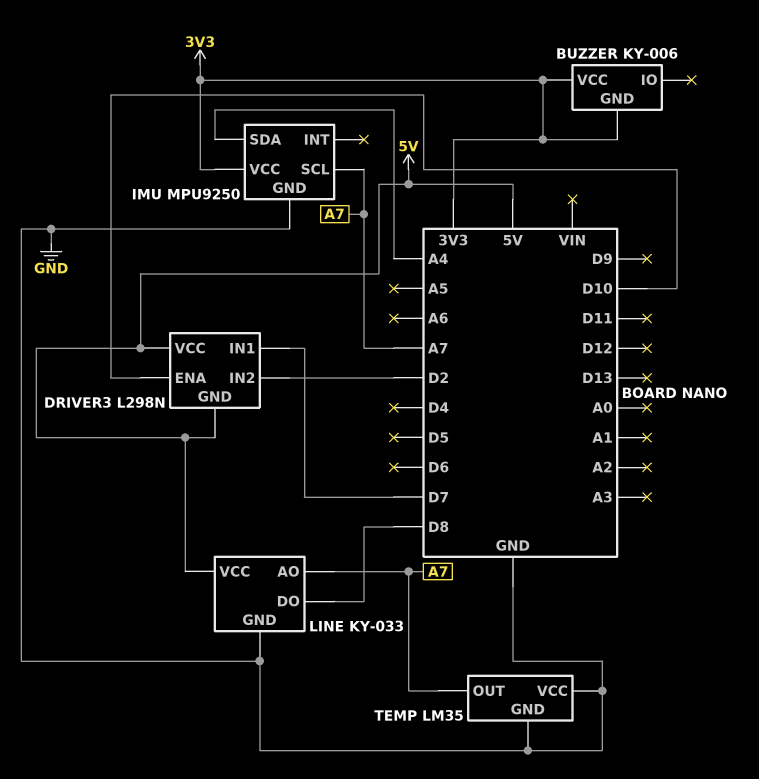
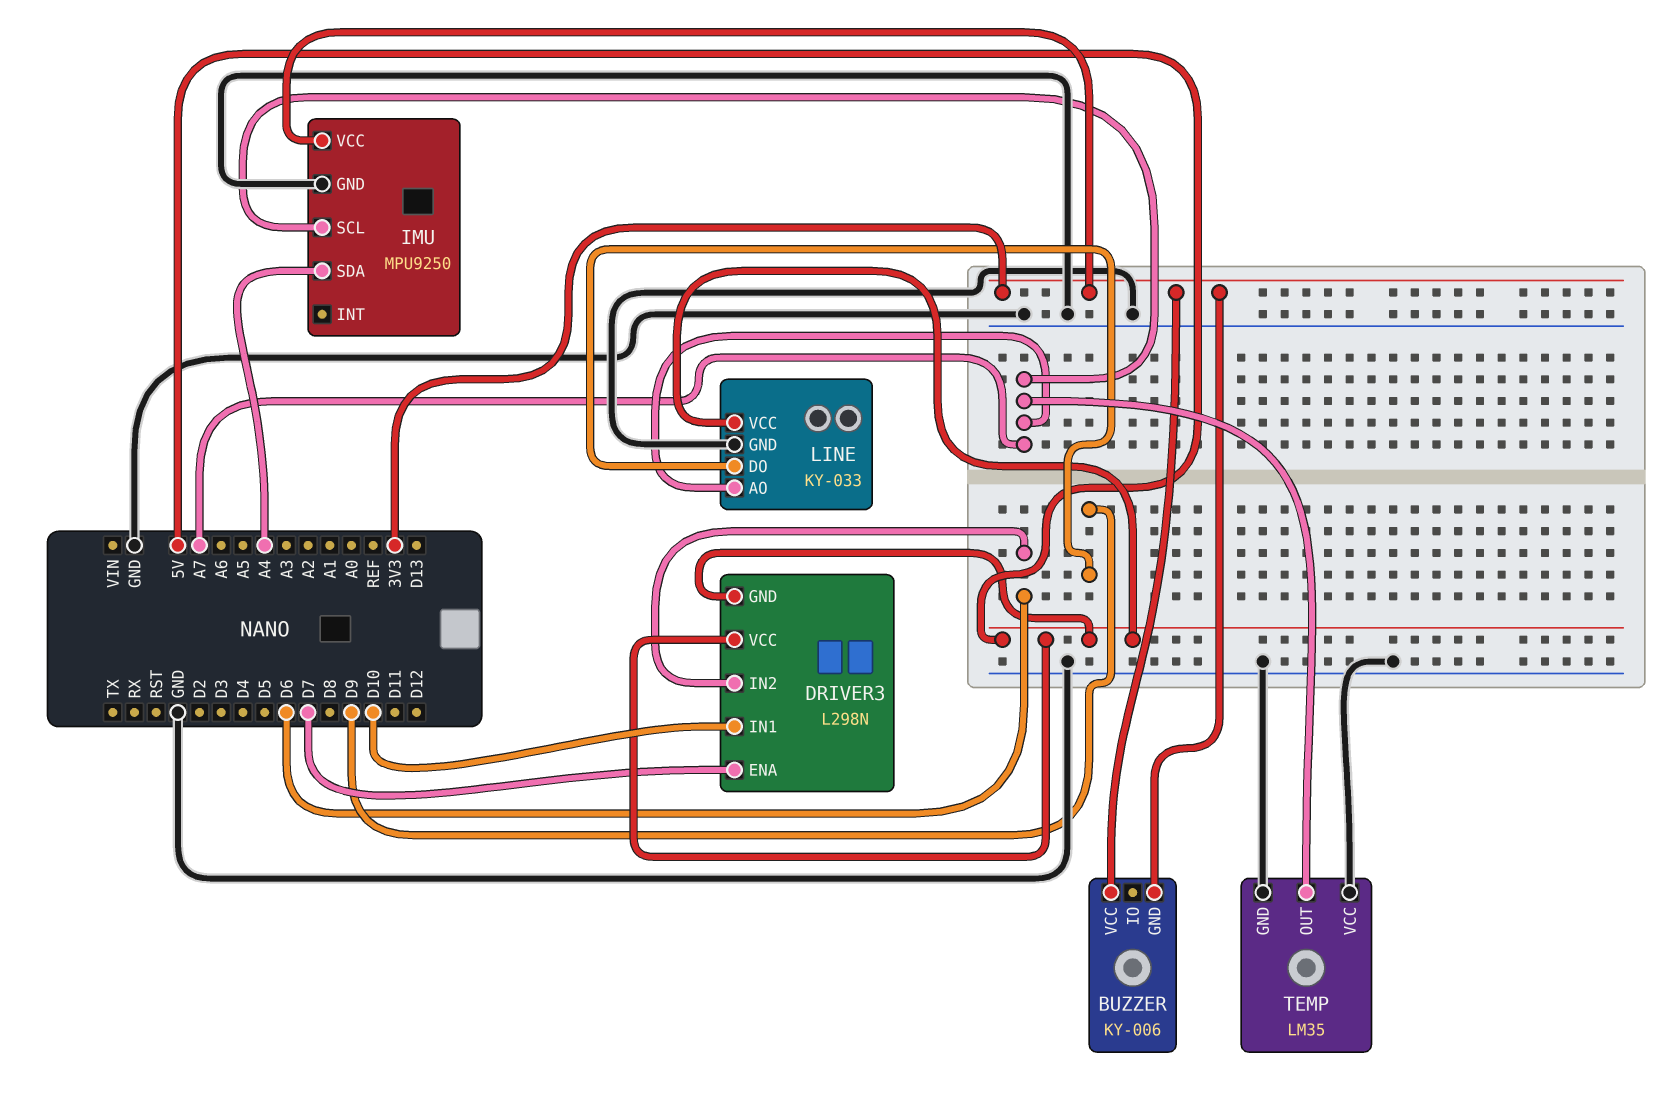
DRIVER3 pin ENA: D10 -> D7
DRIVER3 pin IN1: D7 -> D10
DRIVER3 pin IN2: D2 -> D6
LINE pin DO: D8 -> D9

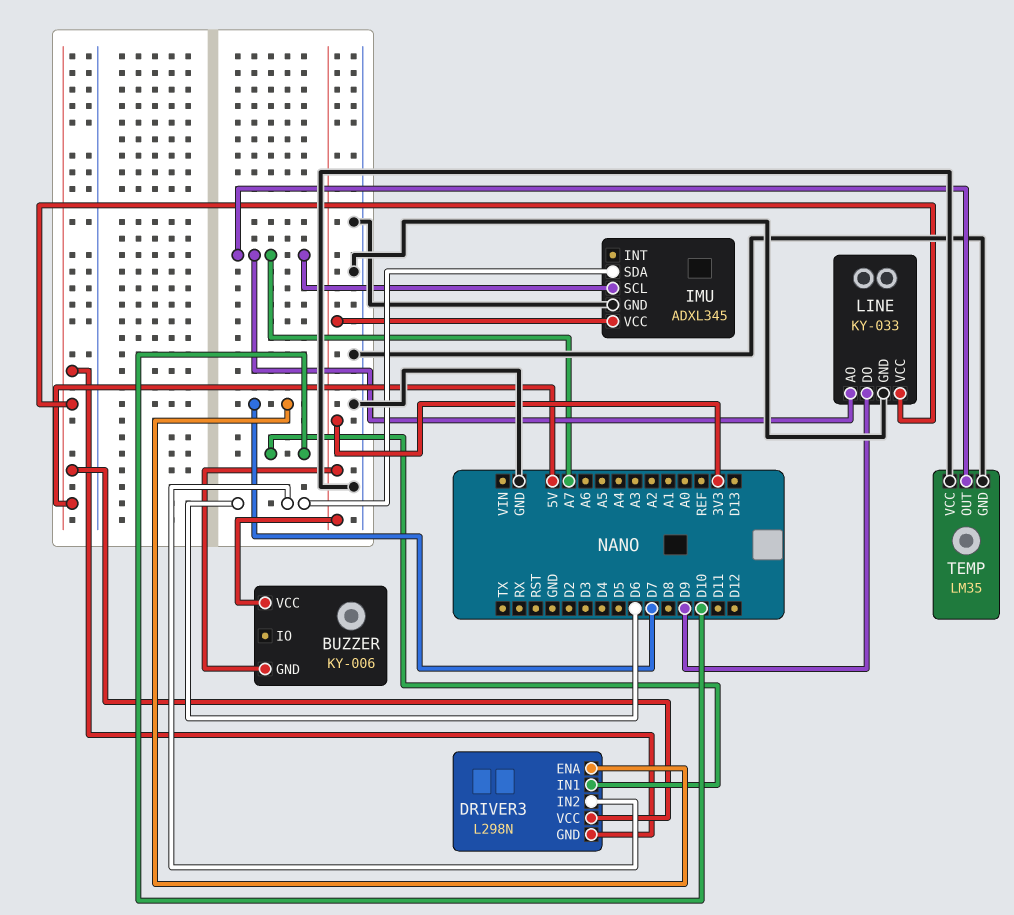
IMU: MPU9250 -> ADXL345
IMU pin SDA: A4 -> D6

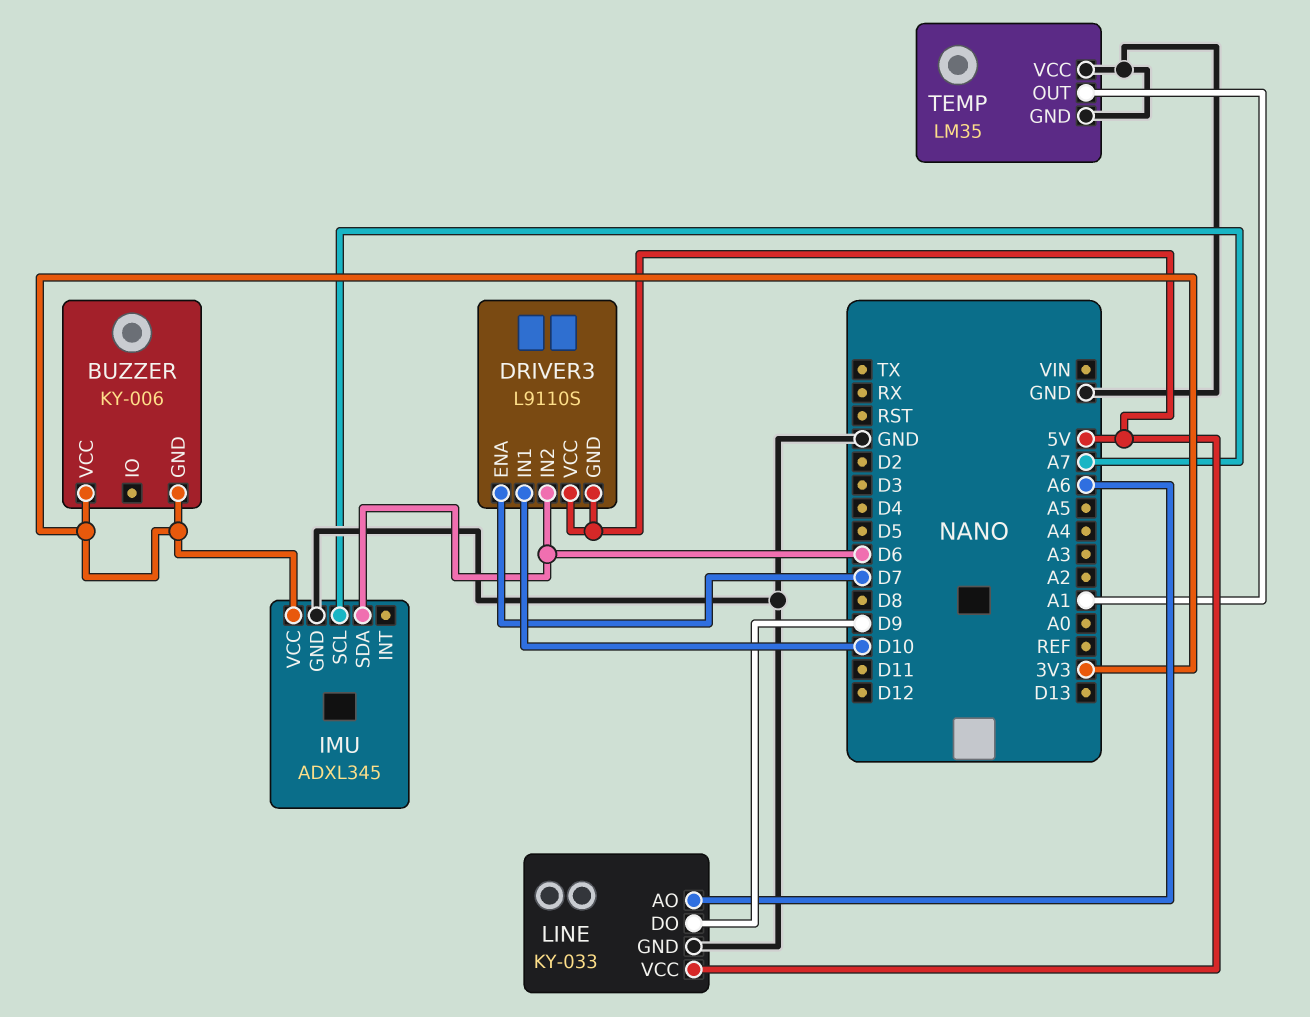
DRIVER3: L298N -> L9110S
LINE pin AO: A7 -> A6
TEMP pin OUT: A7 -> A1

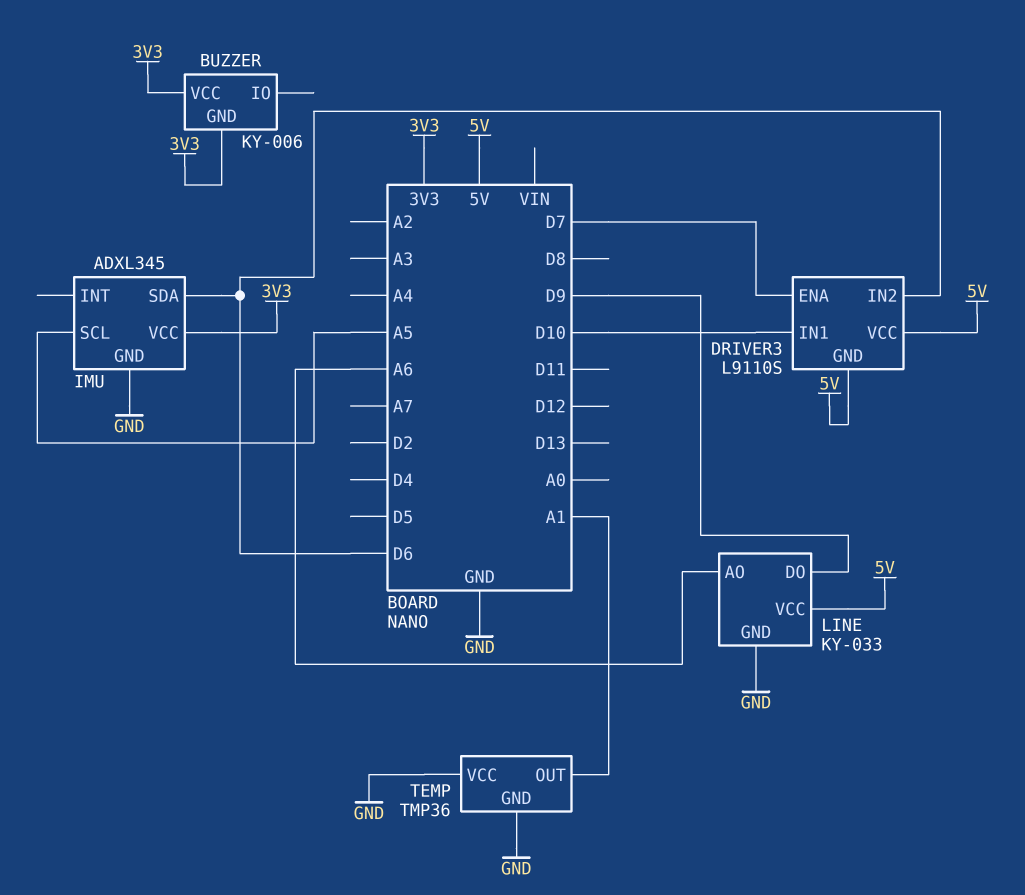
IMU pin SCL: A7 -> A5
TEMP: LM35 -> TMP36

